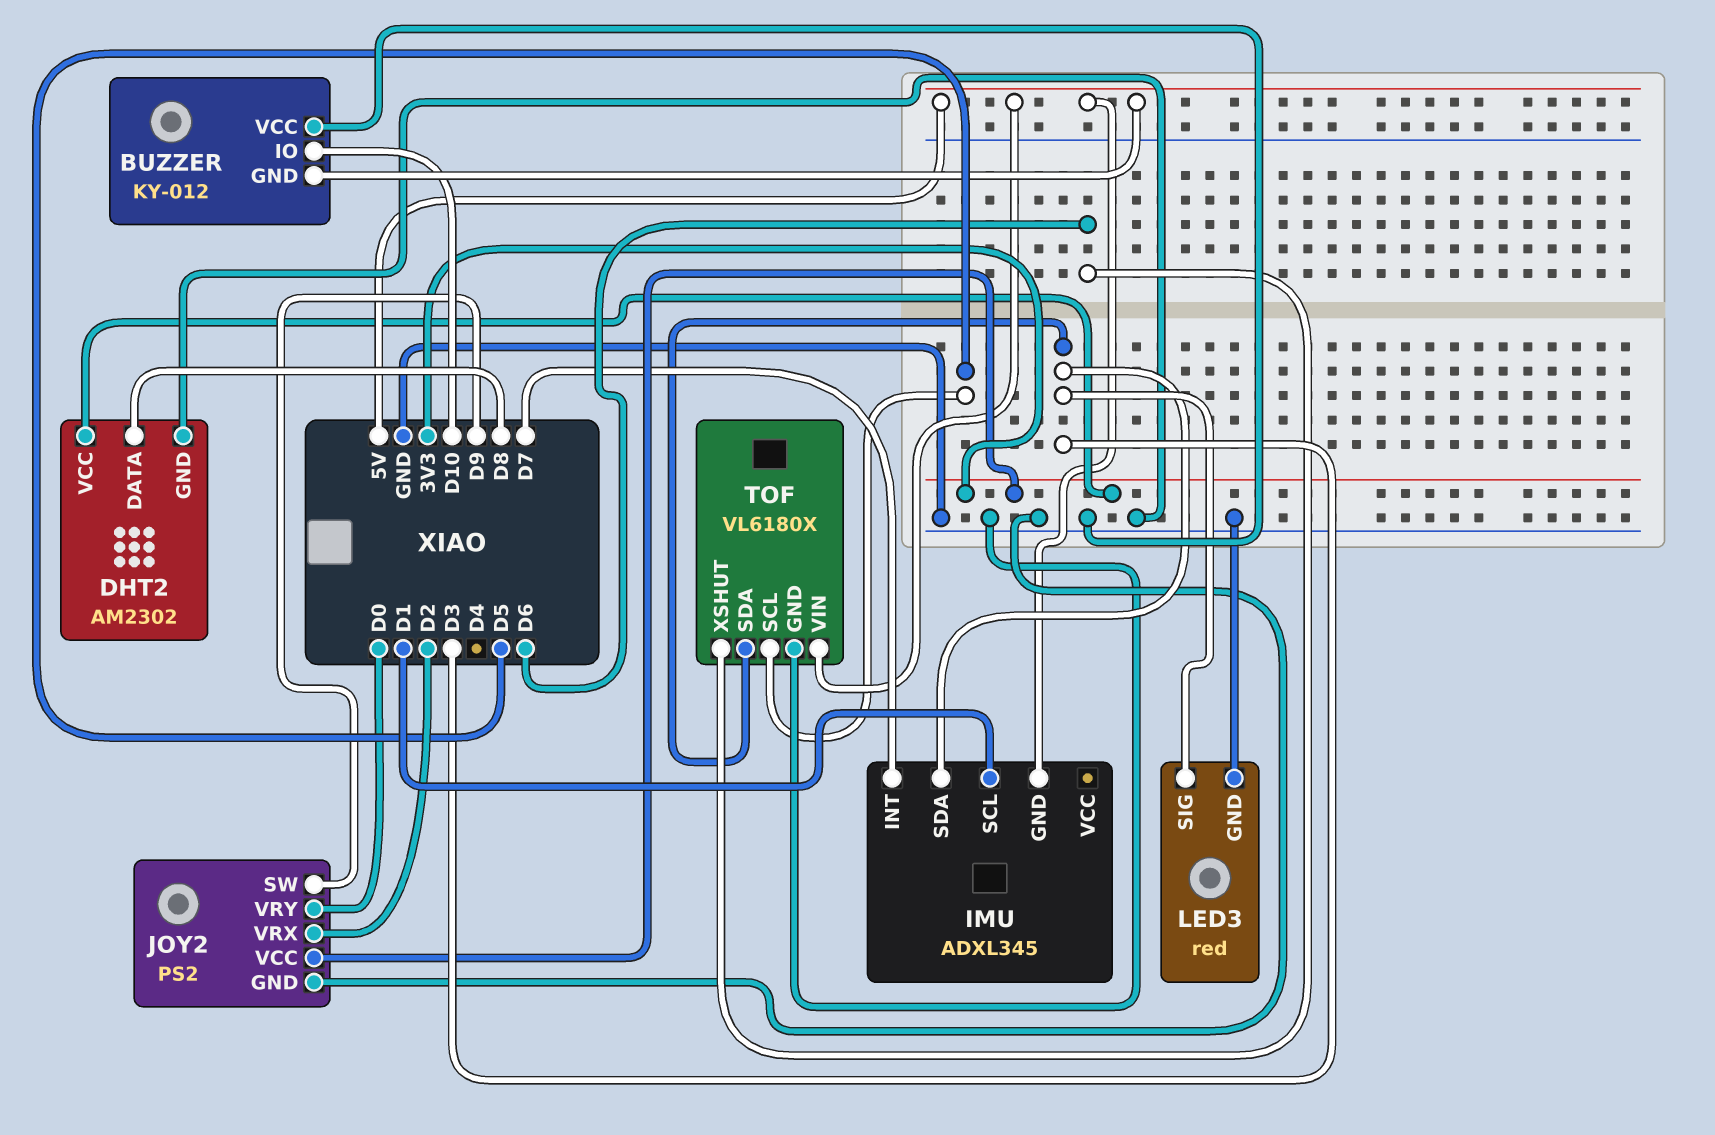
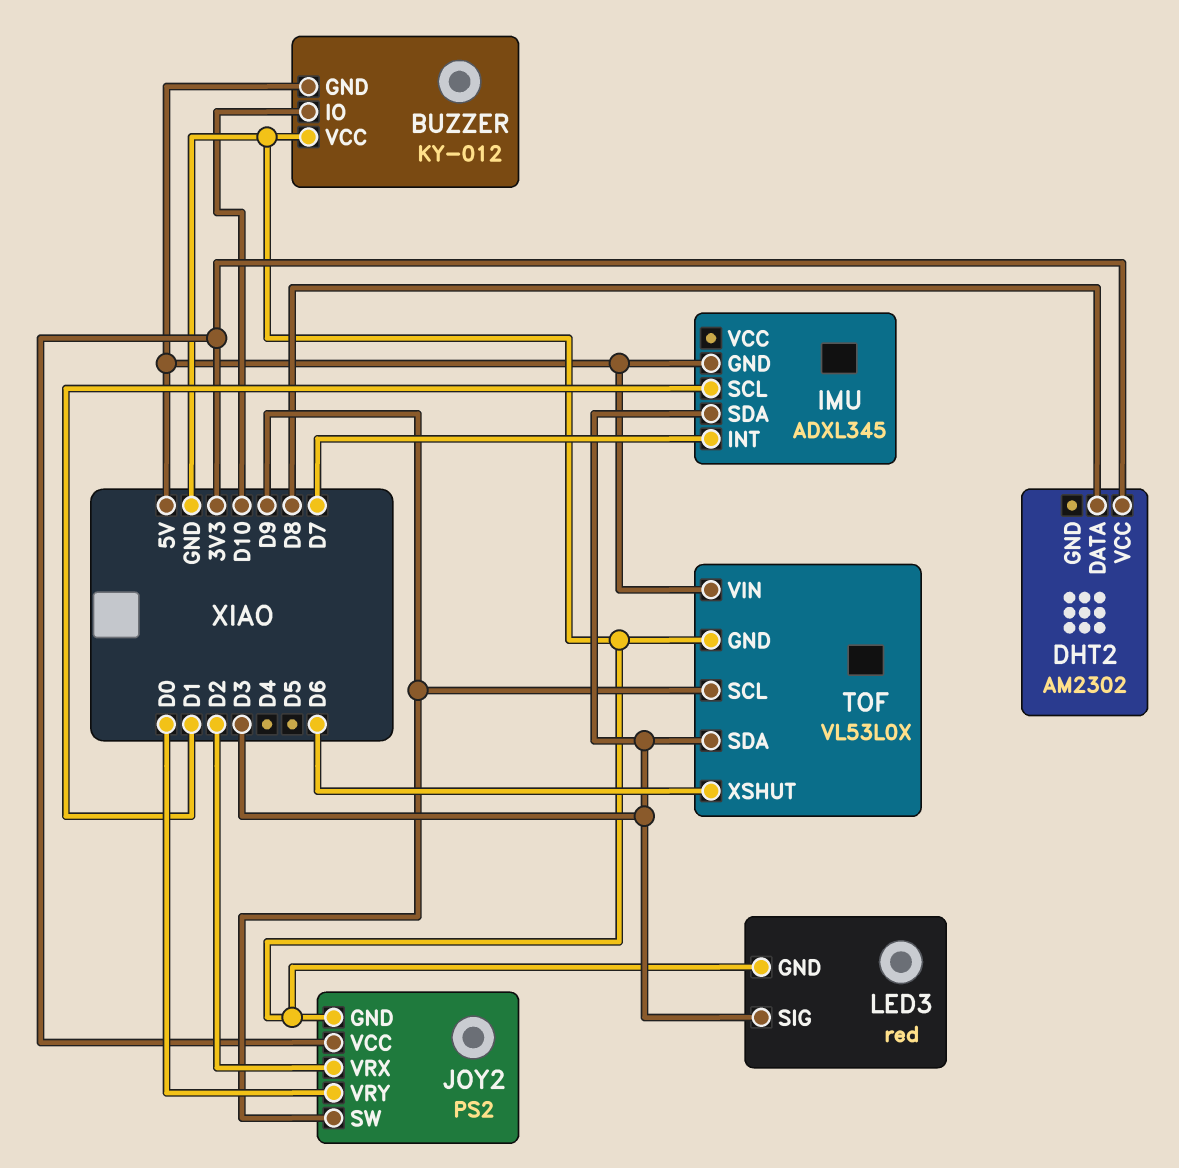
DHT2 pin GND: GND -> none
TOF: VL6180X -> VL53L0X
TOF pin SCL: D5 -> D9

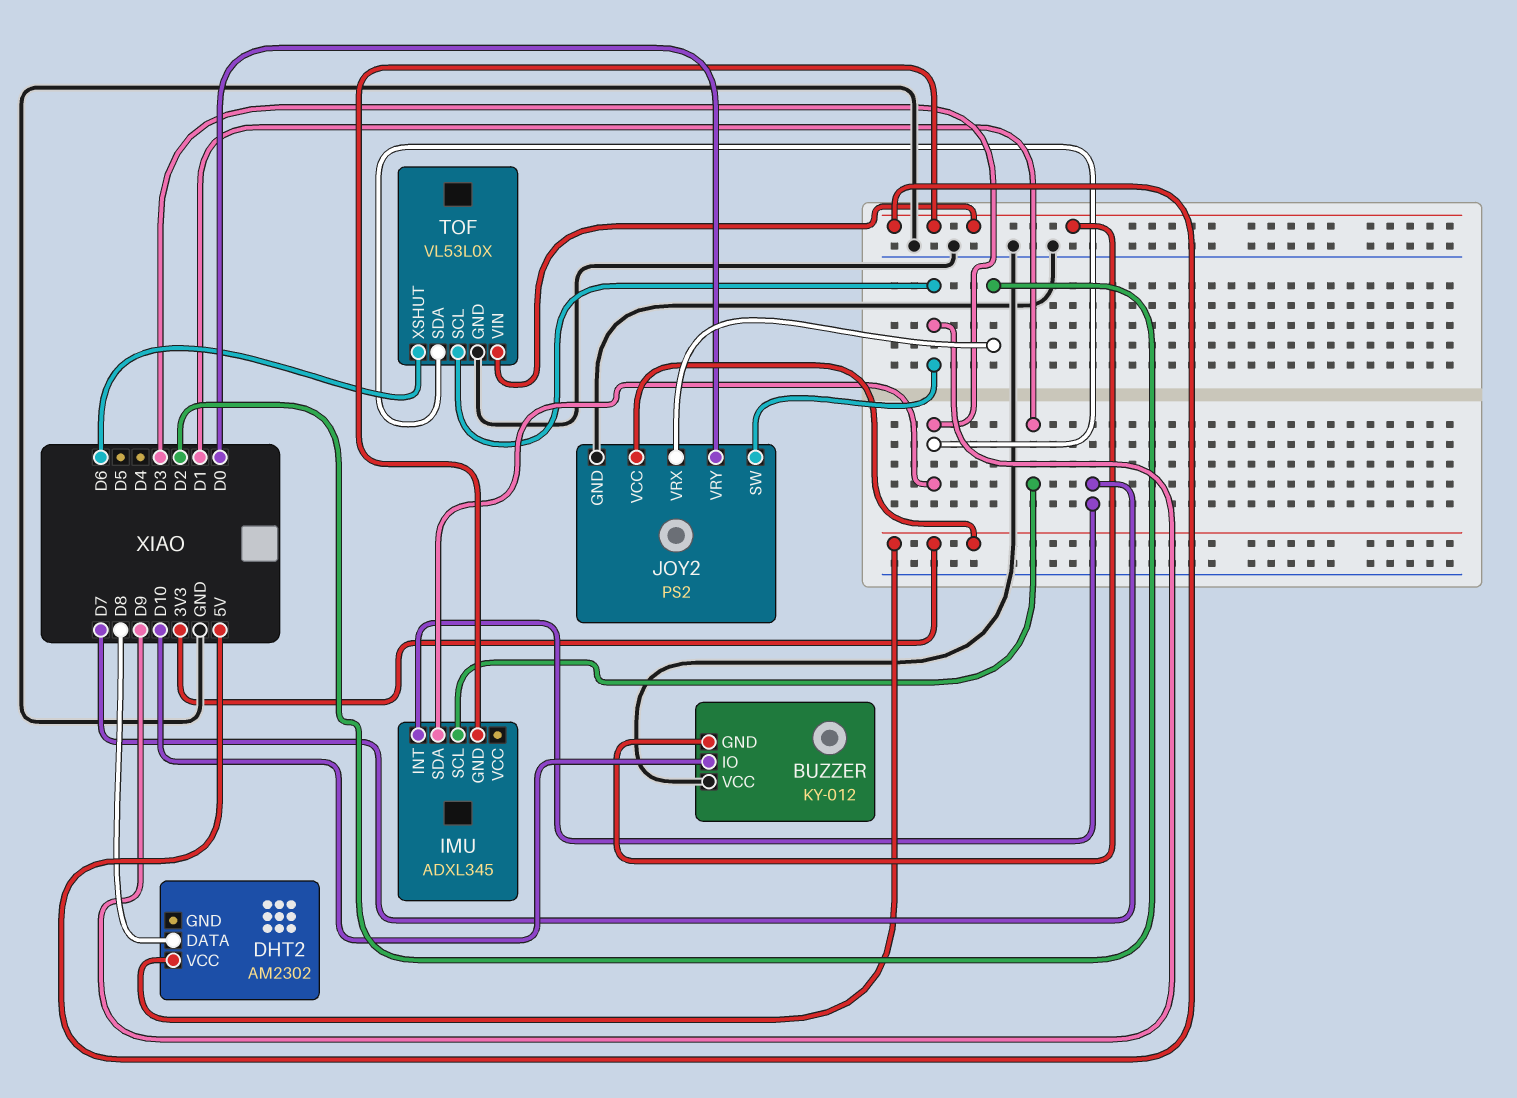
LED3: red -> none
LED3 pin GND: GND -> none
LED3 pin SIG: D3 -> none

